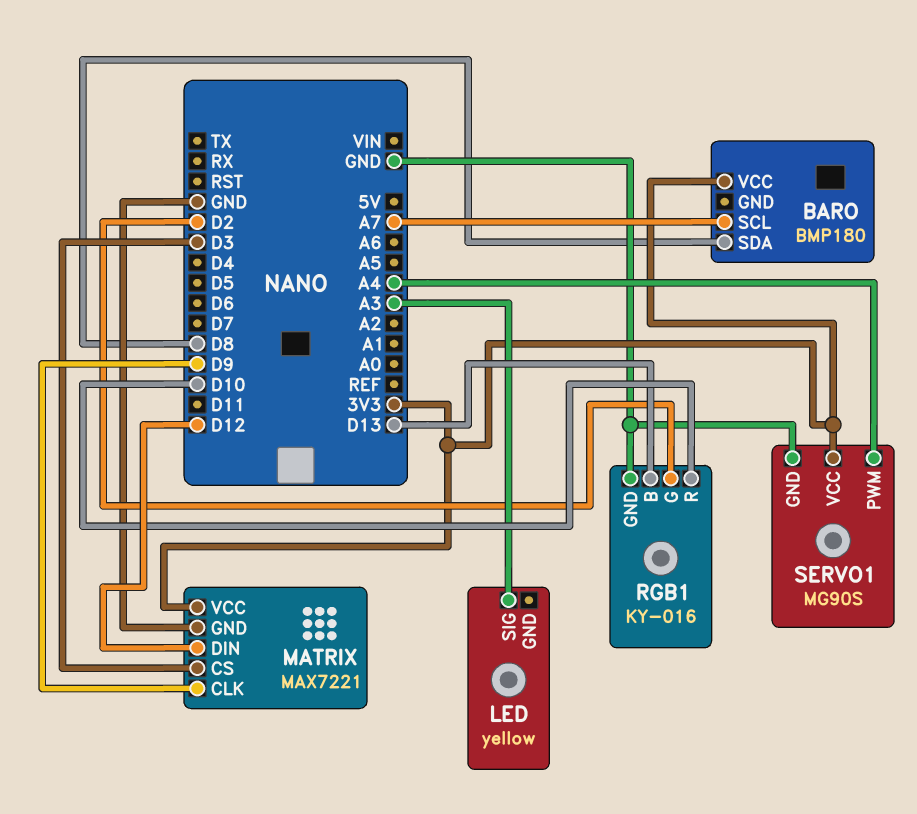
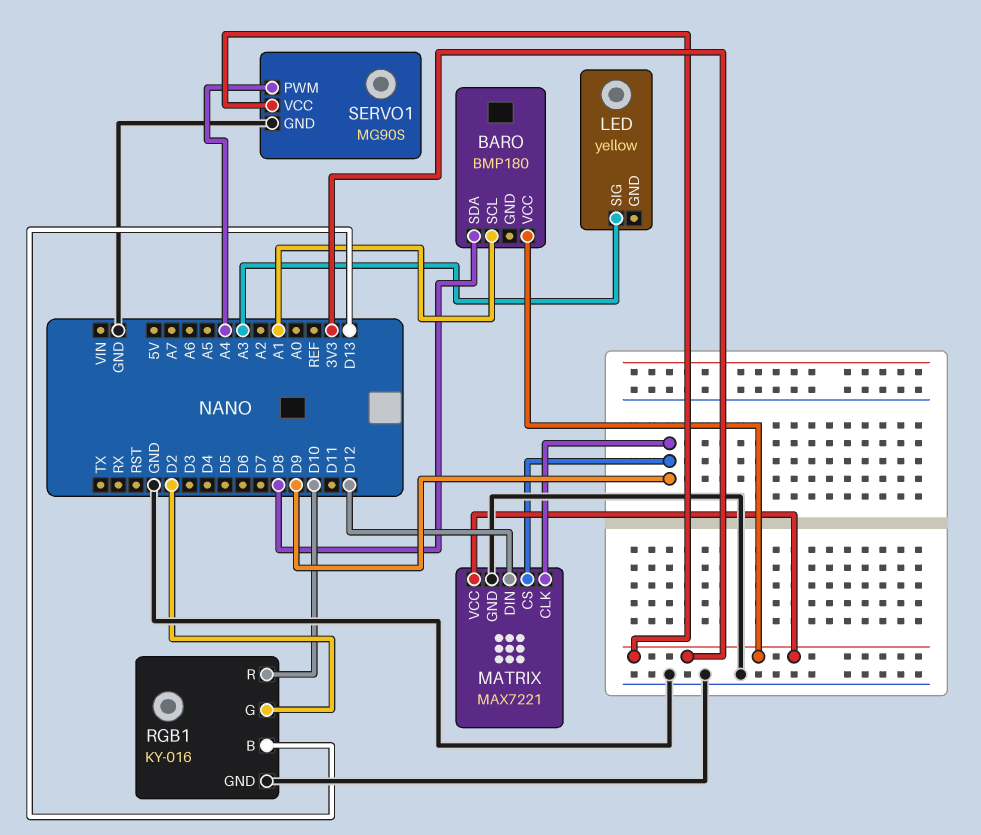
BARO pin SCL: A7 -> A1
MATRIX pin CS: D3 -> D9

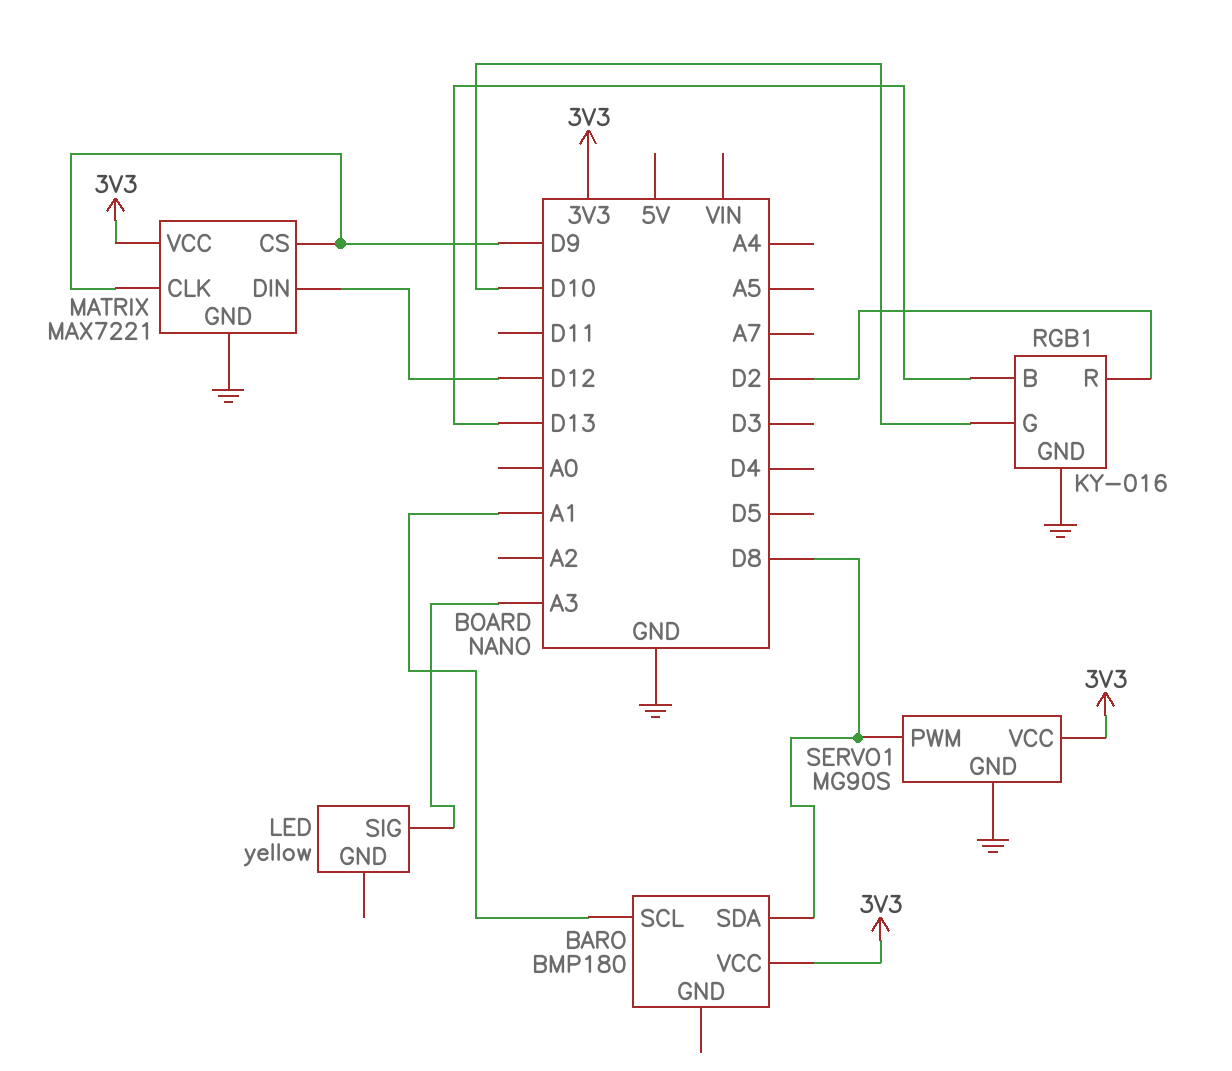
RGB1 pin G: D2 -> D10
RGB1 pin R: D10 -> D2
SERVO1 pin PWM: A4 -> D8

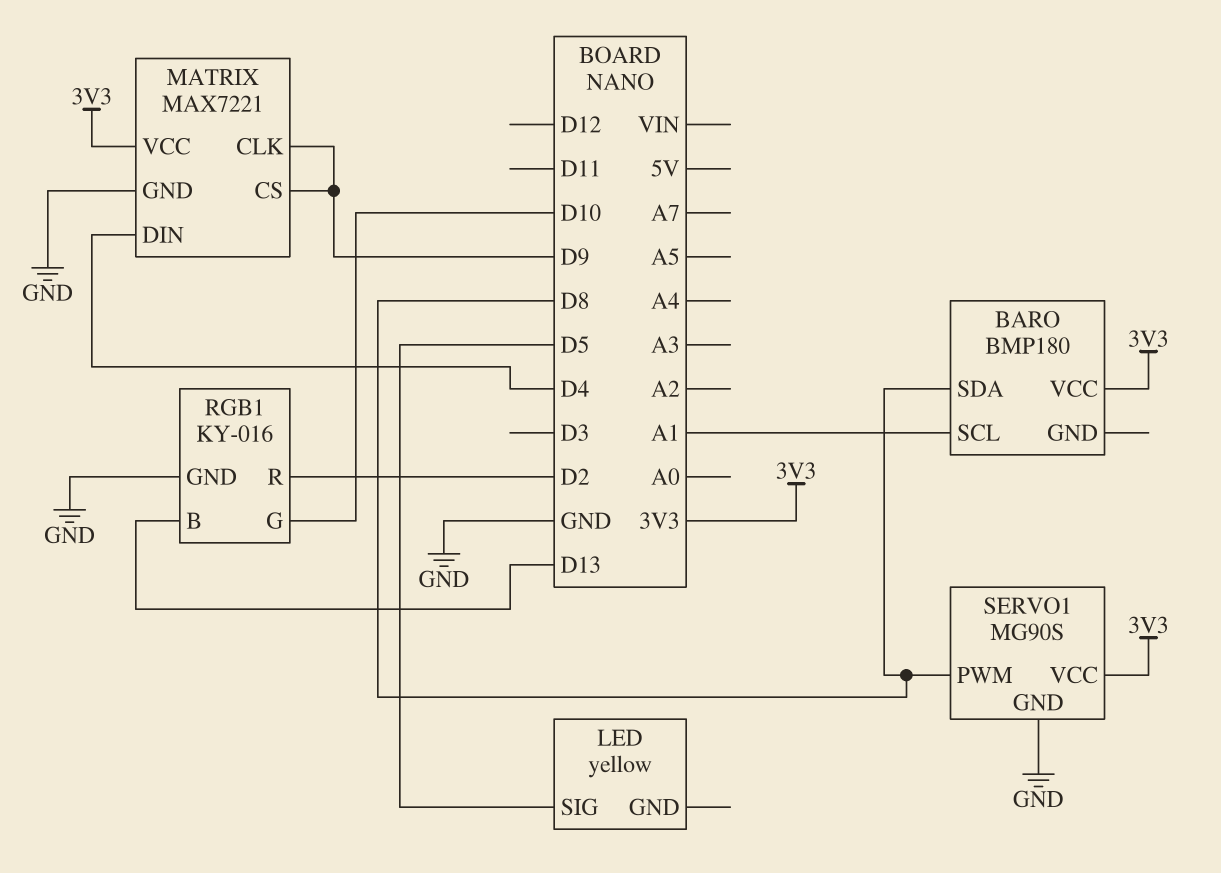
LED pin SIG: A3 -> D5
MATRIX pin DIN: D12 -> D4

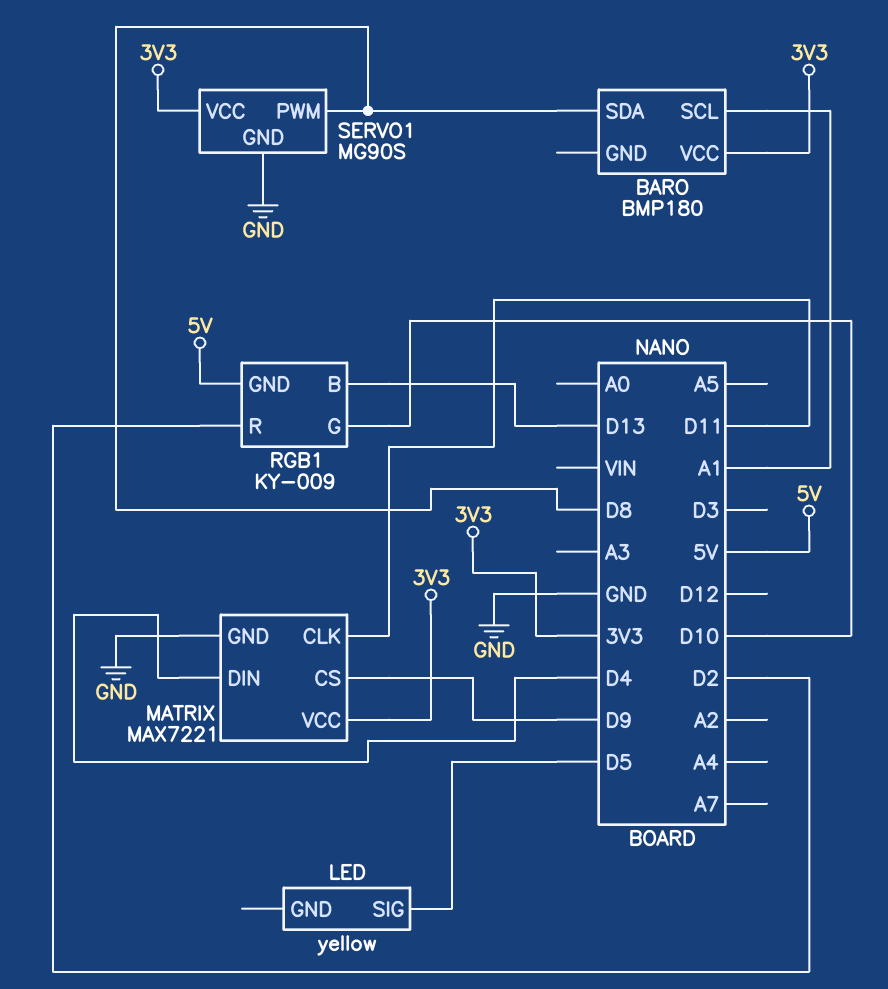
MATRIX pin CLK: D9 -> D11
RGB1: KY-016 -> KY-009
RGB1 pin GND: GND -> 5V

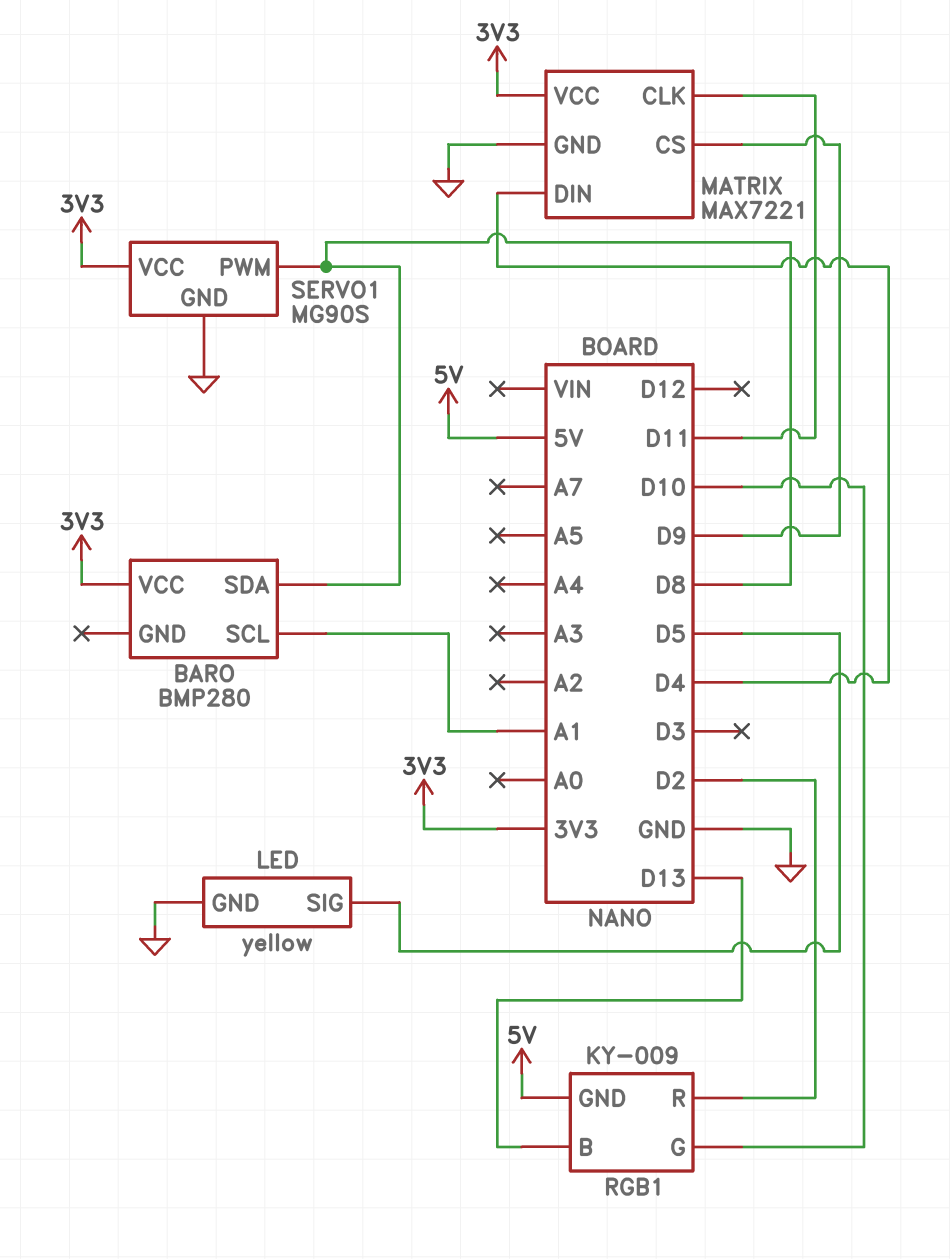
BARO: BMP180 -> BMP280
LED pin GND: none -> GND

